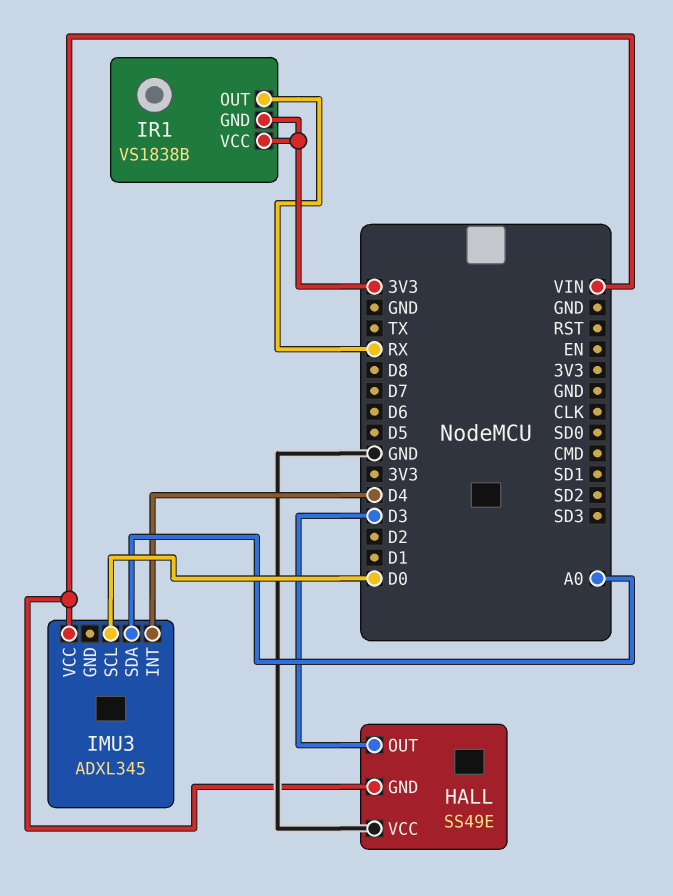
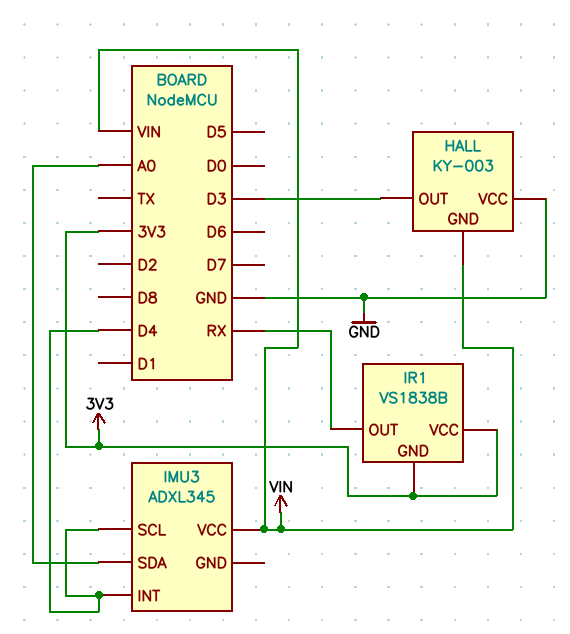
HALL: SS49E -> KY-003
IMU3 pin SCL: D0 -> D4

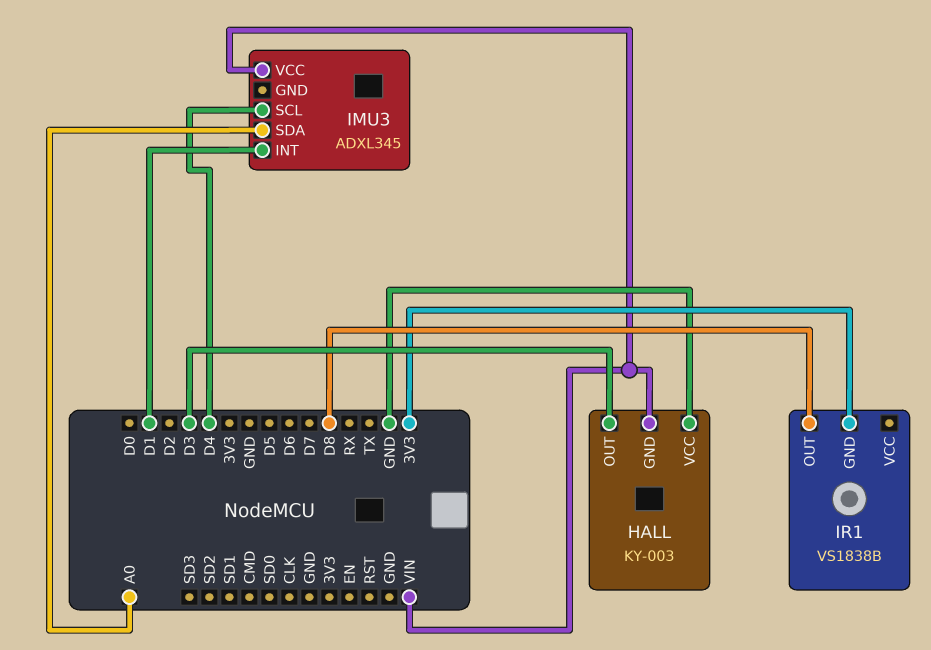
IMU3 pin INT: D4 -> D1
IR1 pin OUT: RX -> D8
IR1 pin VCC: 3V3 -> none

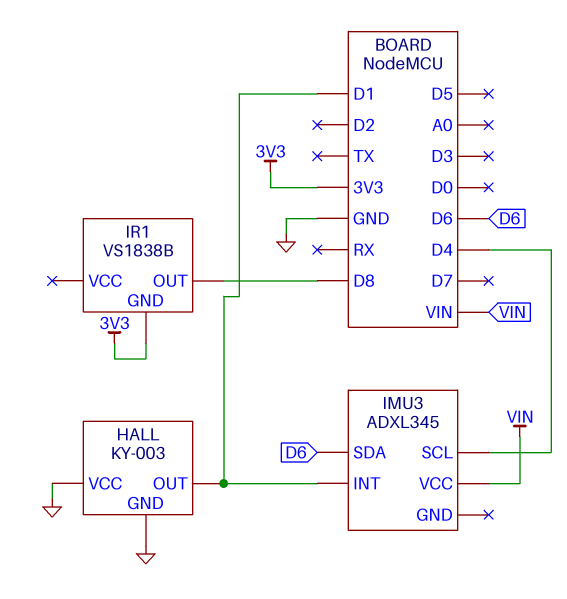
HALL pin GND: VIN -> GND
HALL pin OUT: D3 -> D1
IMU3 pin SDA: A0 -> D6

